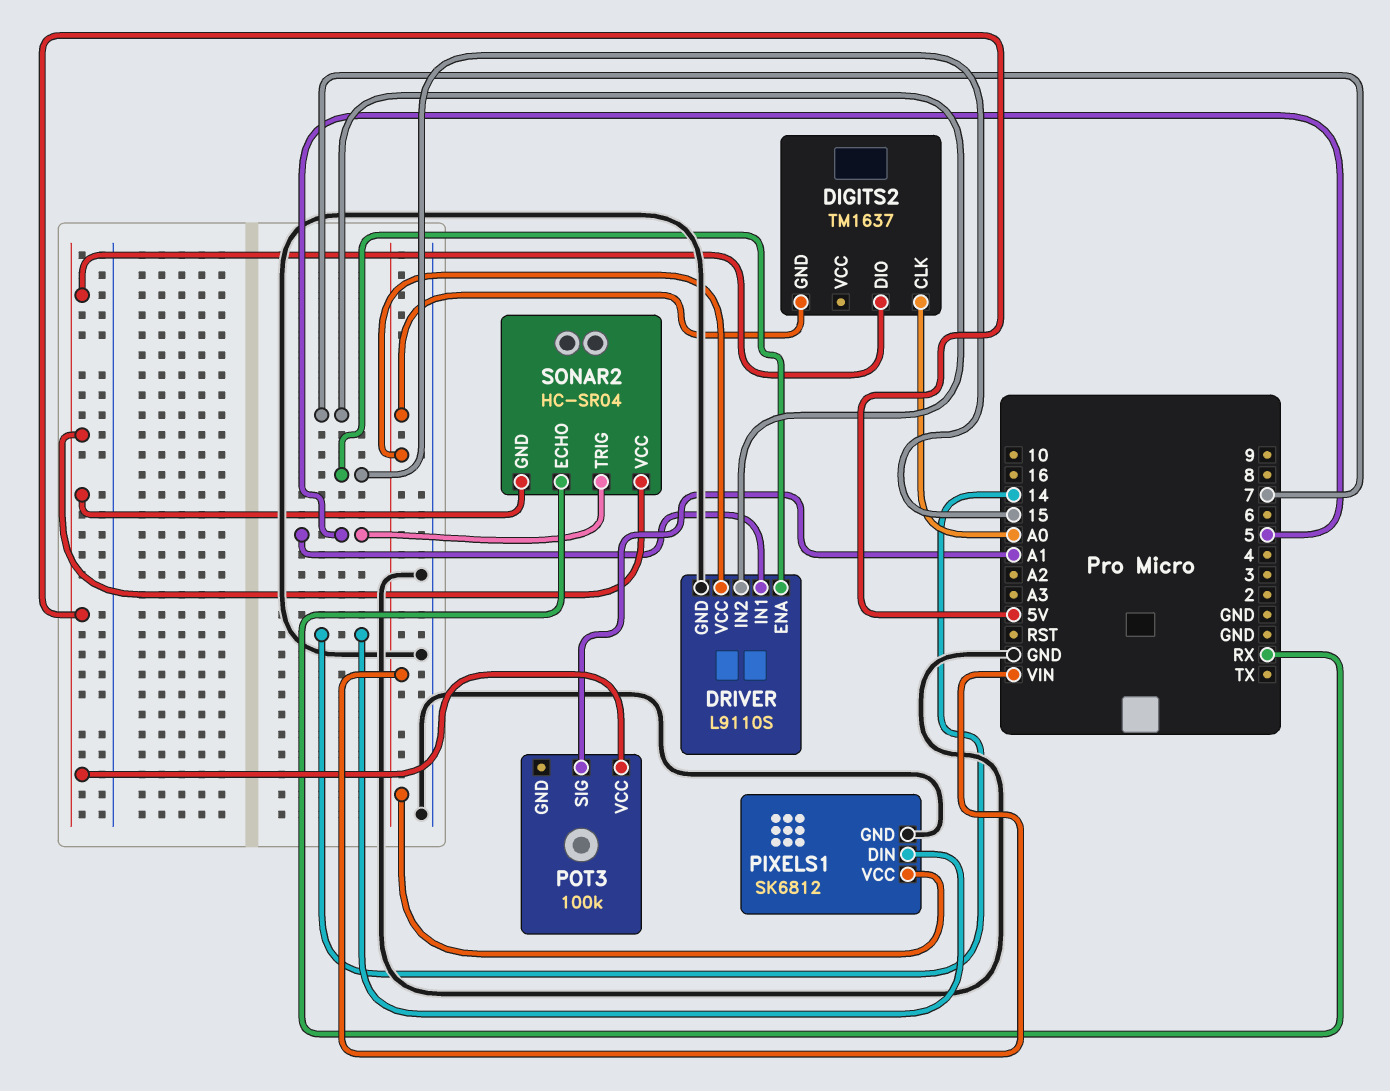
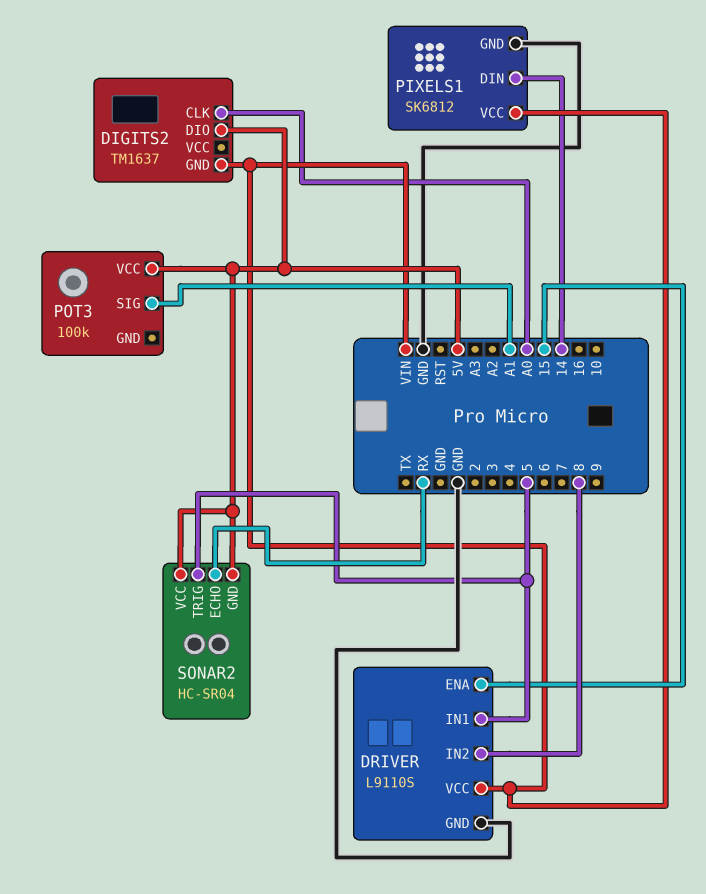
DRIVER pin IN2: 7 -> 8

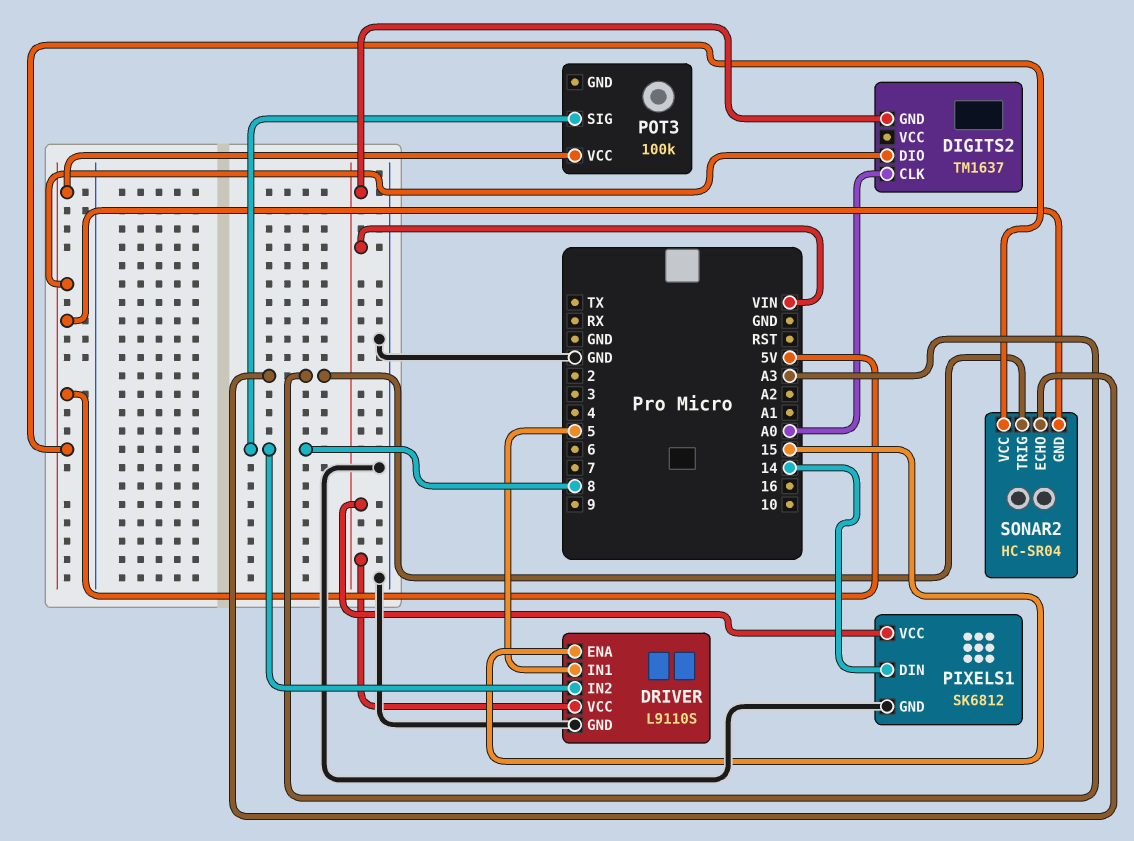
POT3 pin SIG: A1 -> 8
SONAR2 pin ECHO: RX -> A3
SONAR2 pin TRIG: 5 -> A3

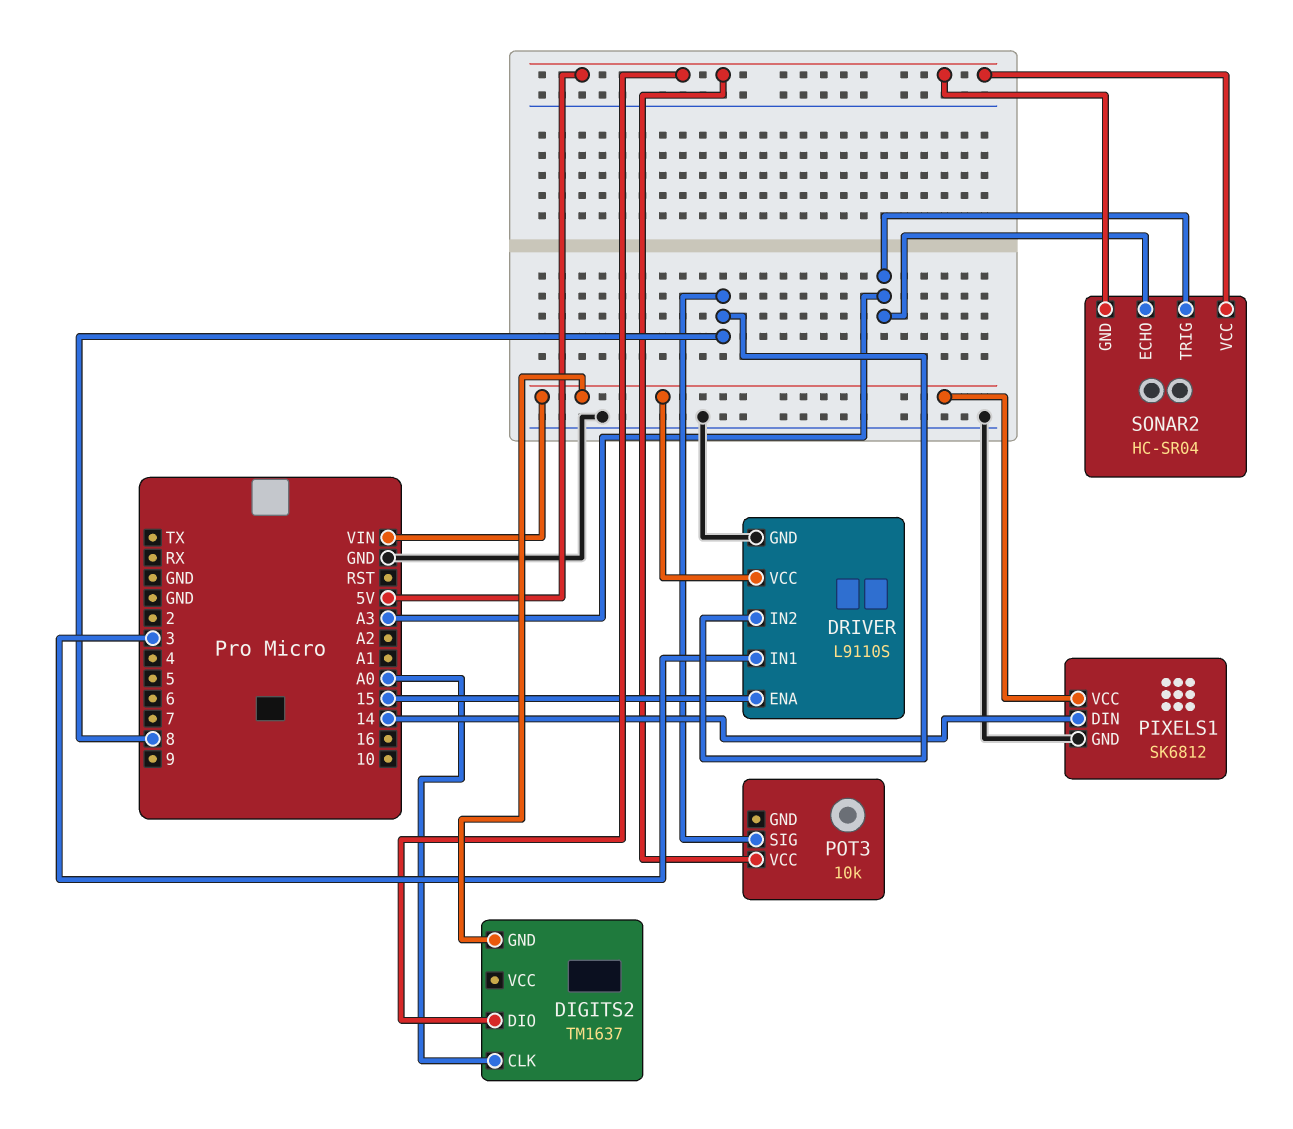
DRIVER pin IN1: 5 -> 3
POT3: 100k -> 10k

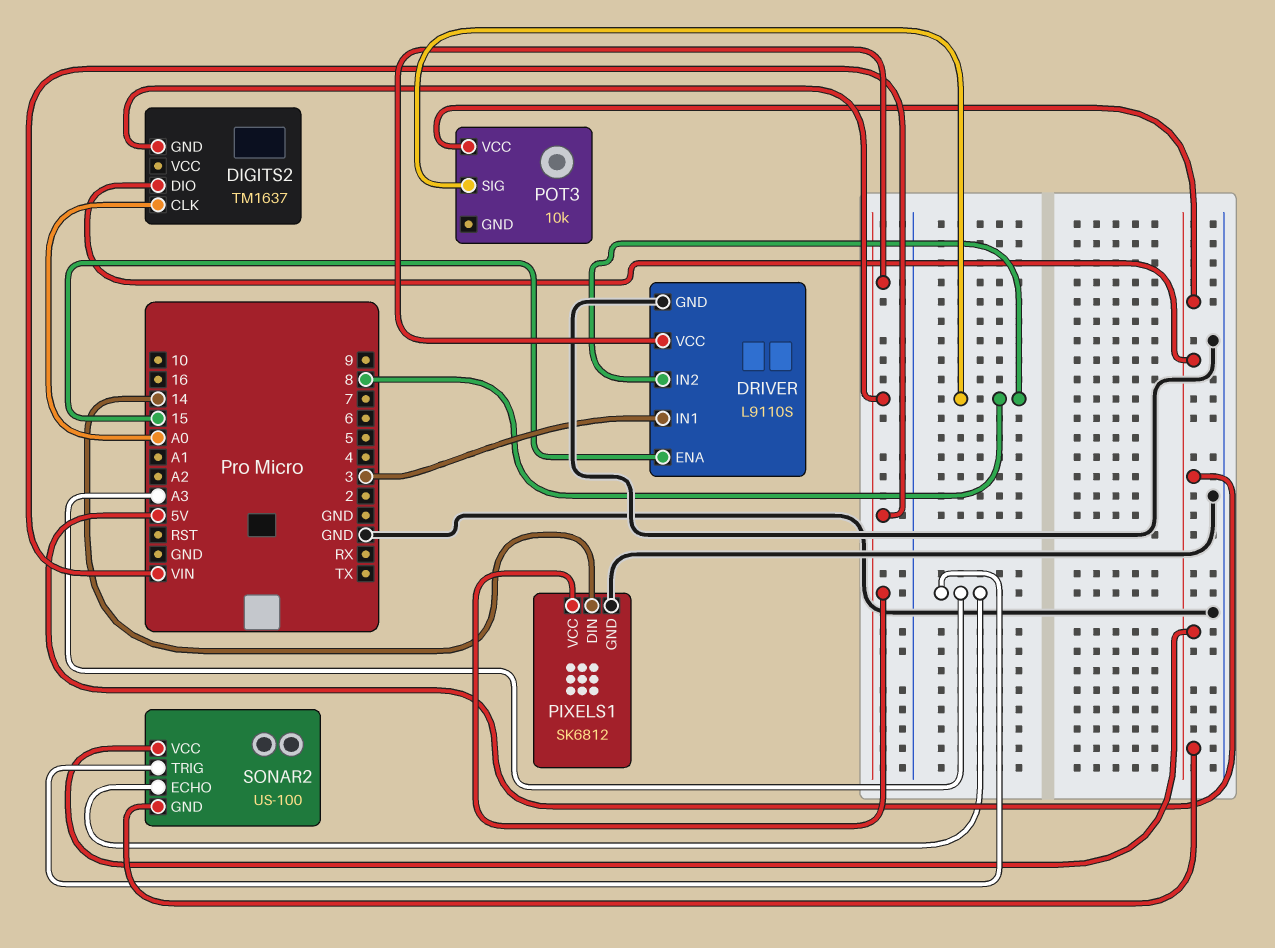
SONAR2: HC-SR04 -> US-100

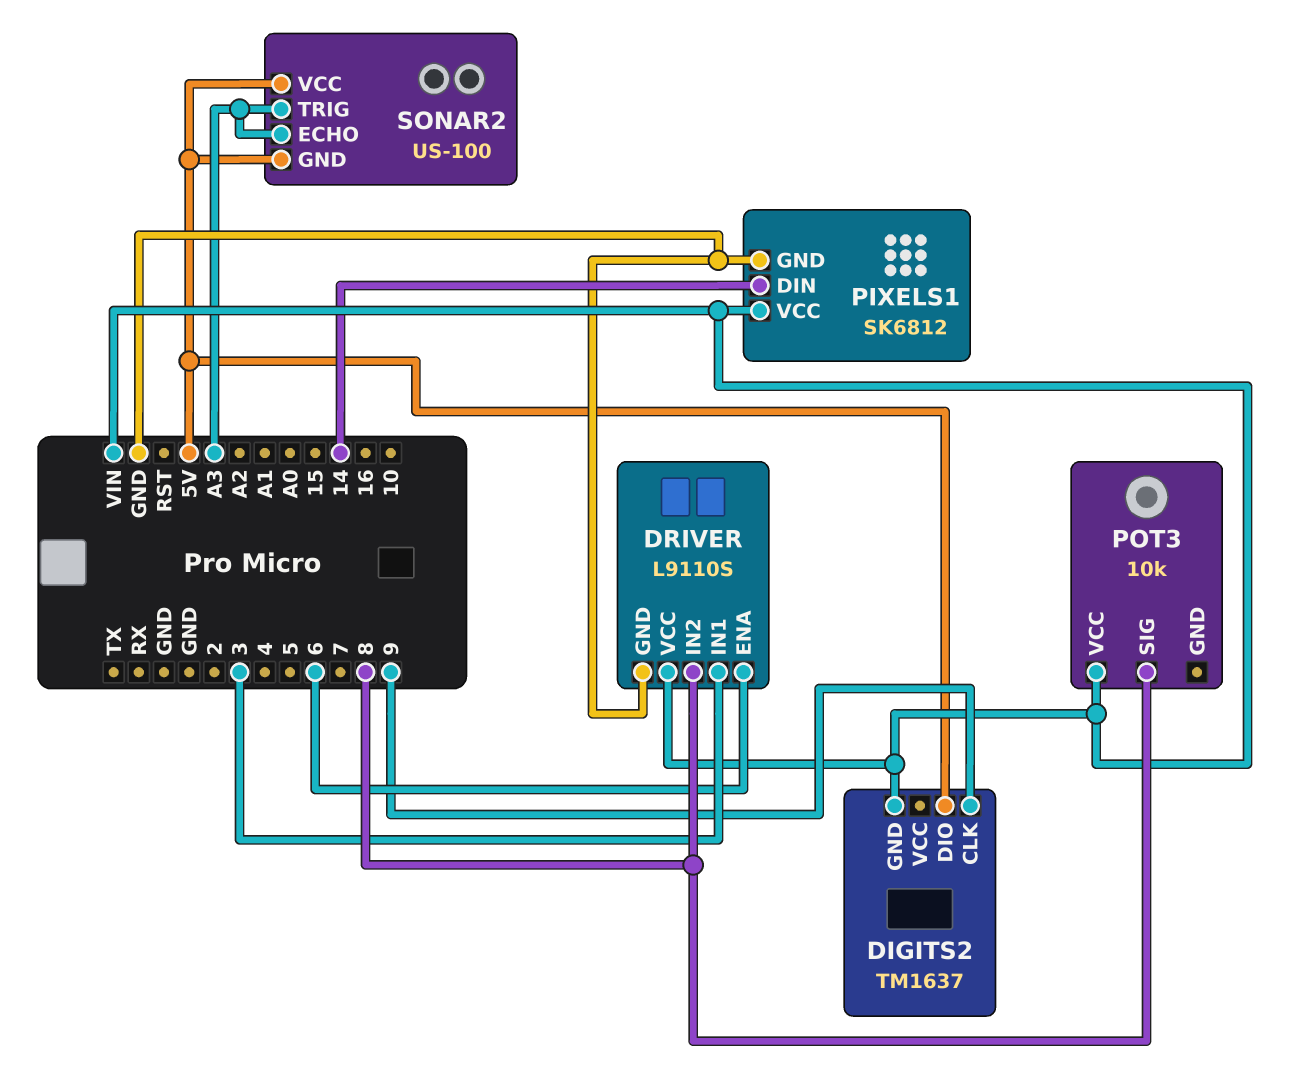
DIGITS2 pin CLK: A0 -> 9
DRIVER pin ENA: 15 -> 6
POT3 pin VCC: 5V -> VIN

